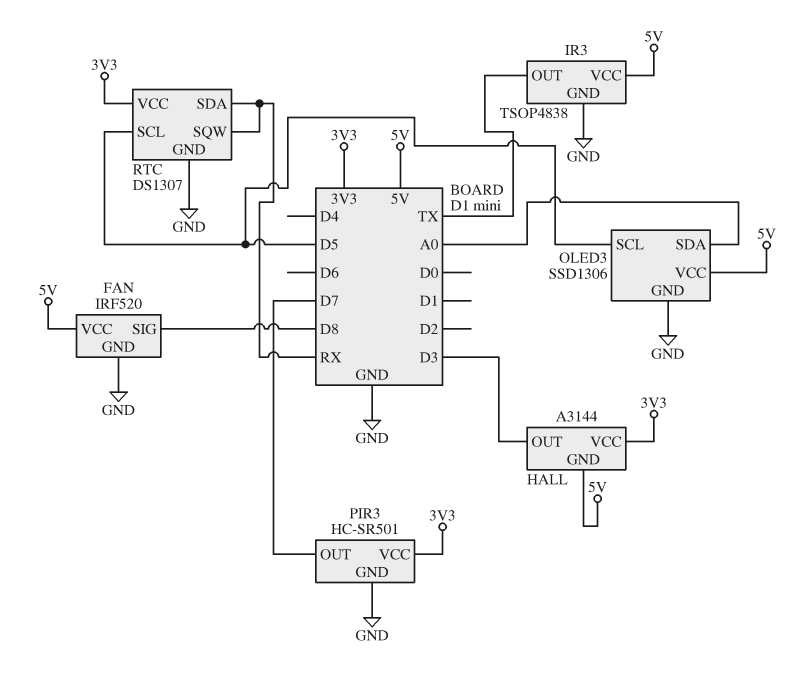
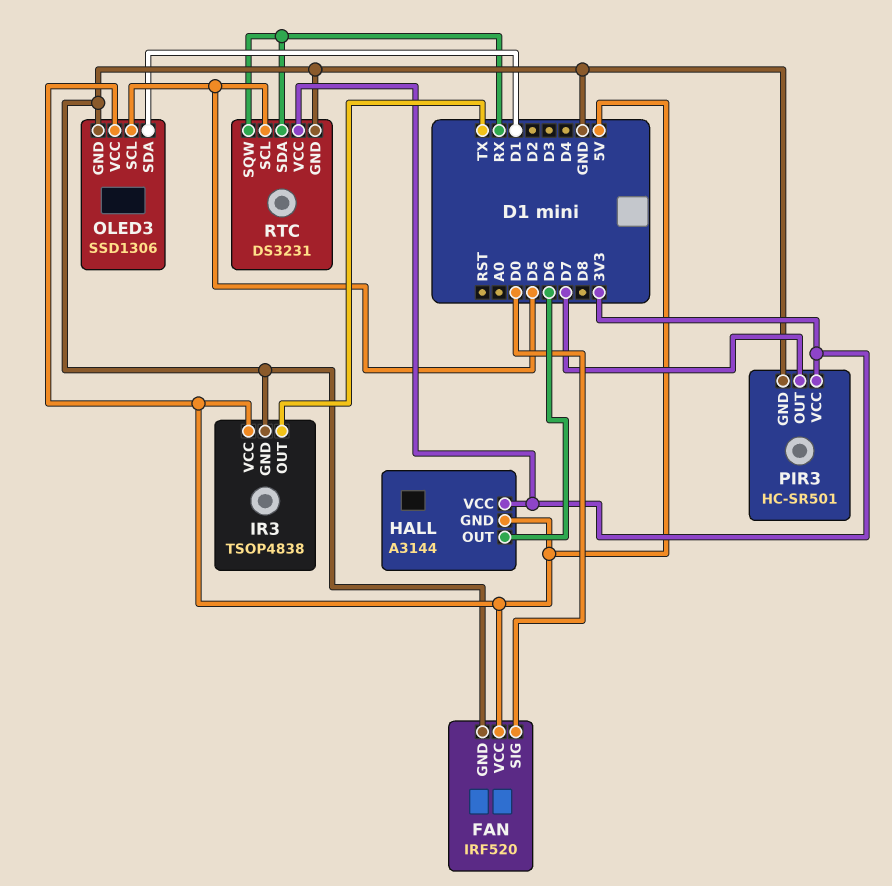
FAN pin SIG: D8 -> D0
HALL pin OUT: D3 -> D6
OLED3 pin SDA: A0 -> D1
RTC: DS1307 -> DS3231

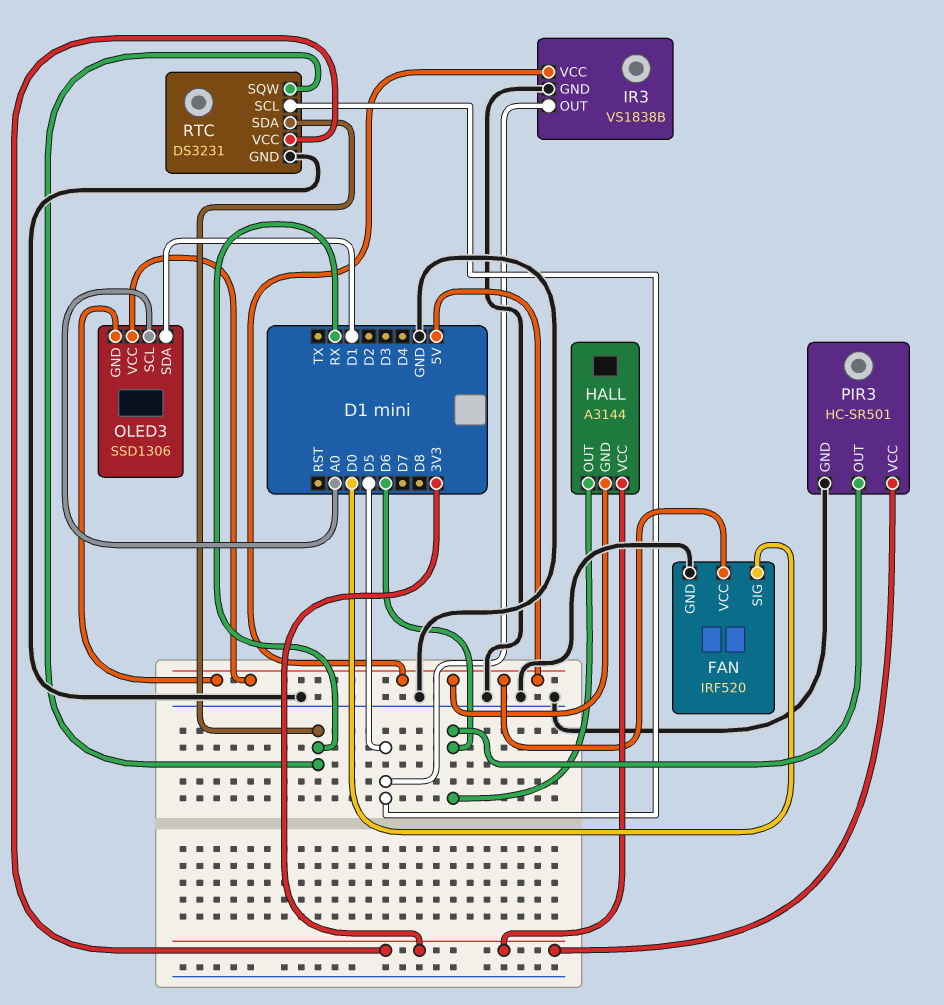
IR3: TSOP4838 -> VS1838B
IR3 pin OUT: TX -> D5
OLED3 pin GND: GND -> 5V
OLED3 pin SCL: D5 -> A0
PIR3 pin OUT: D7 -> D6

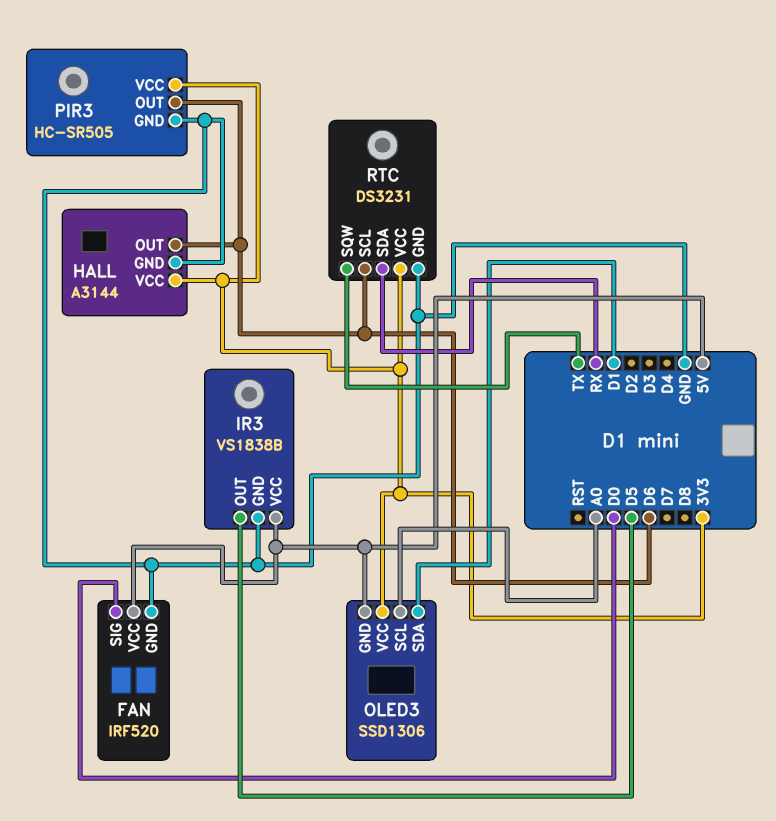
HALL pin GND: 5V -> GND
OLED3 pin VCC: 5V -> 3V3
PIR3: HC-SR501 -> HC-SR505
RTC pin SCL: D5 -> D6
RTC pin SQW: RX -> TX

